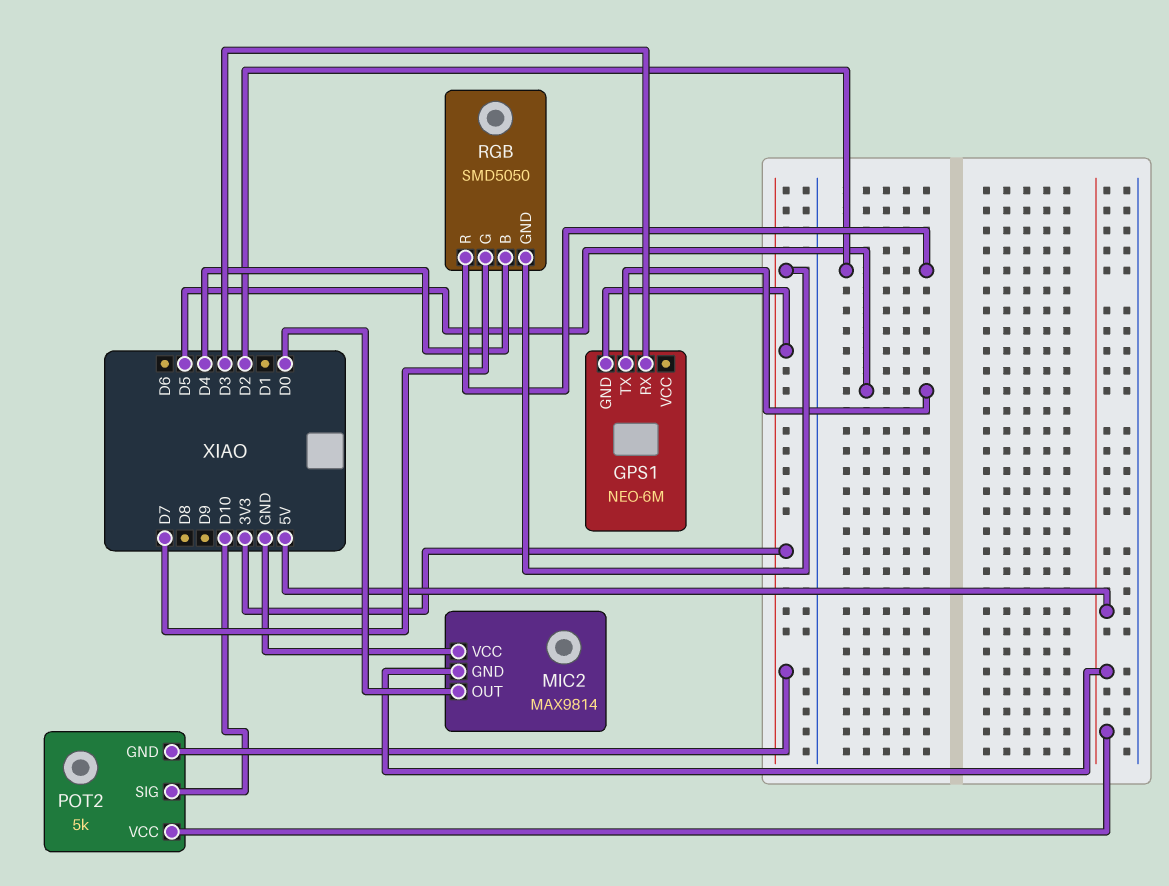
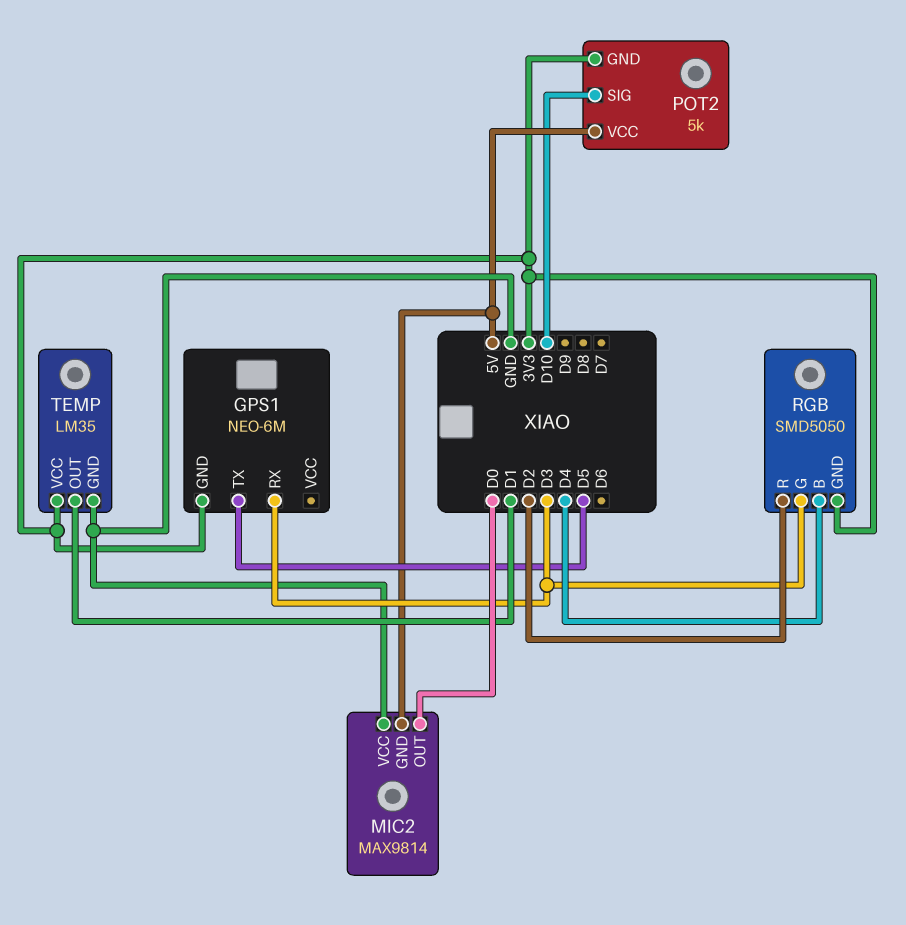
RGB pin G: D7 -> D3
TEMP: none -> LM35
TEMP pin GND: none -> GND
TEMP pin OUT: none -> D1
TEMP pin VCC: none -> 3V3

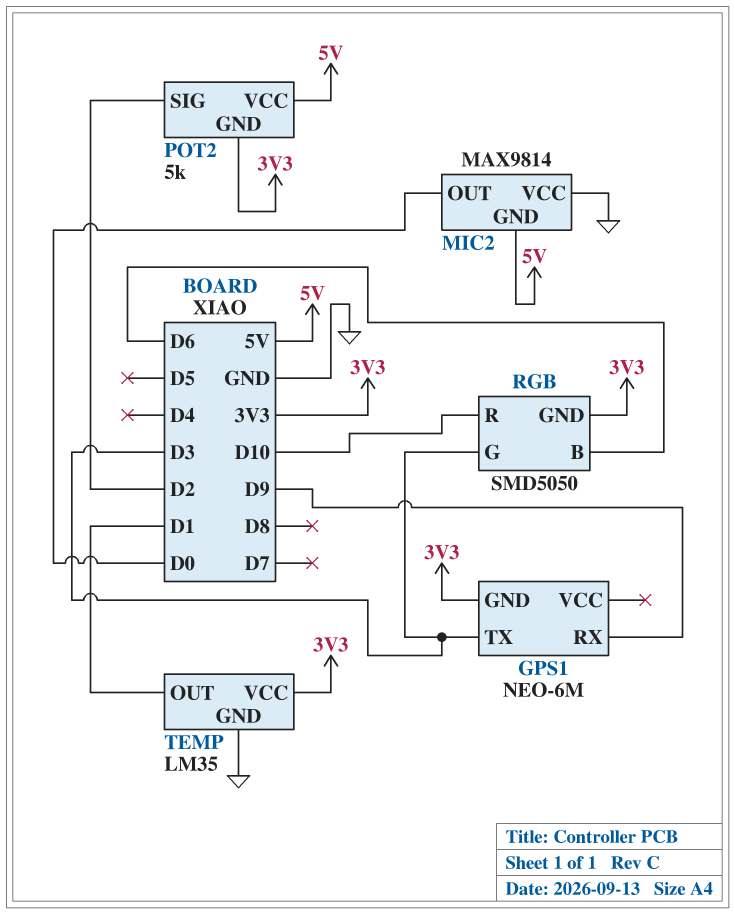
GPS1 pin RX: D3 -> D9
GPS1 pin TX: D5 -> D3
POT2 pin SIG: D10 -> D2
RGB pin B: D4 -> D6
RGB pin R: D2 -> D10

